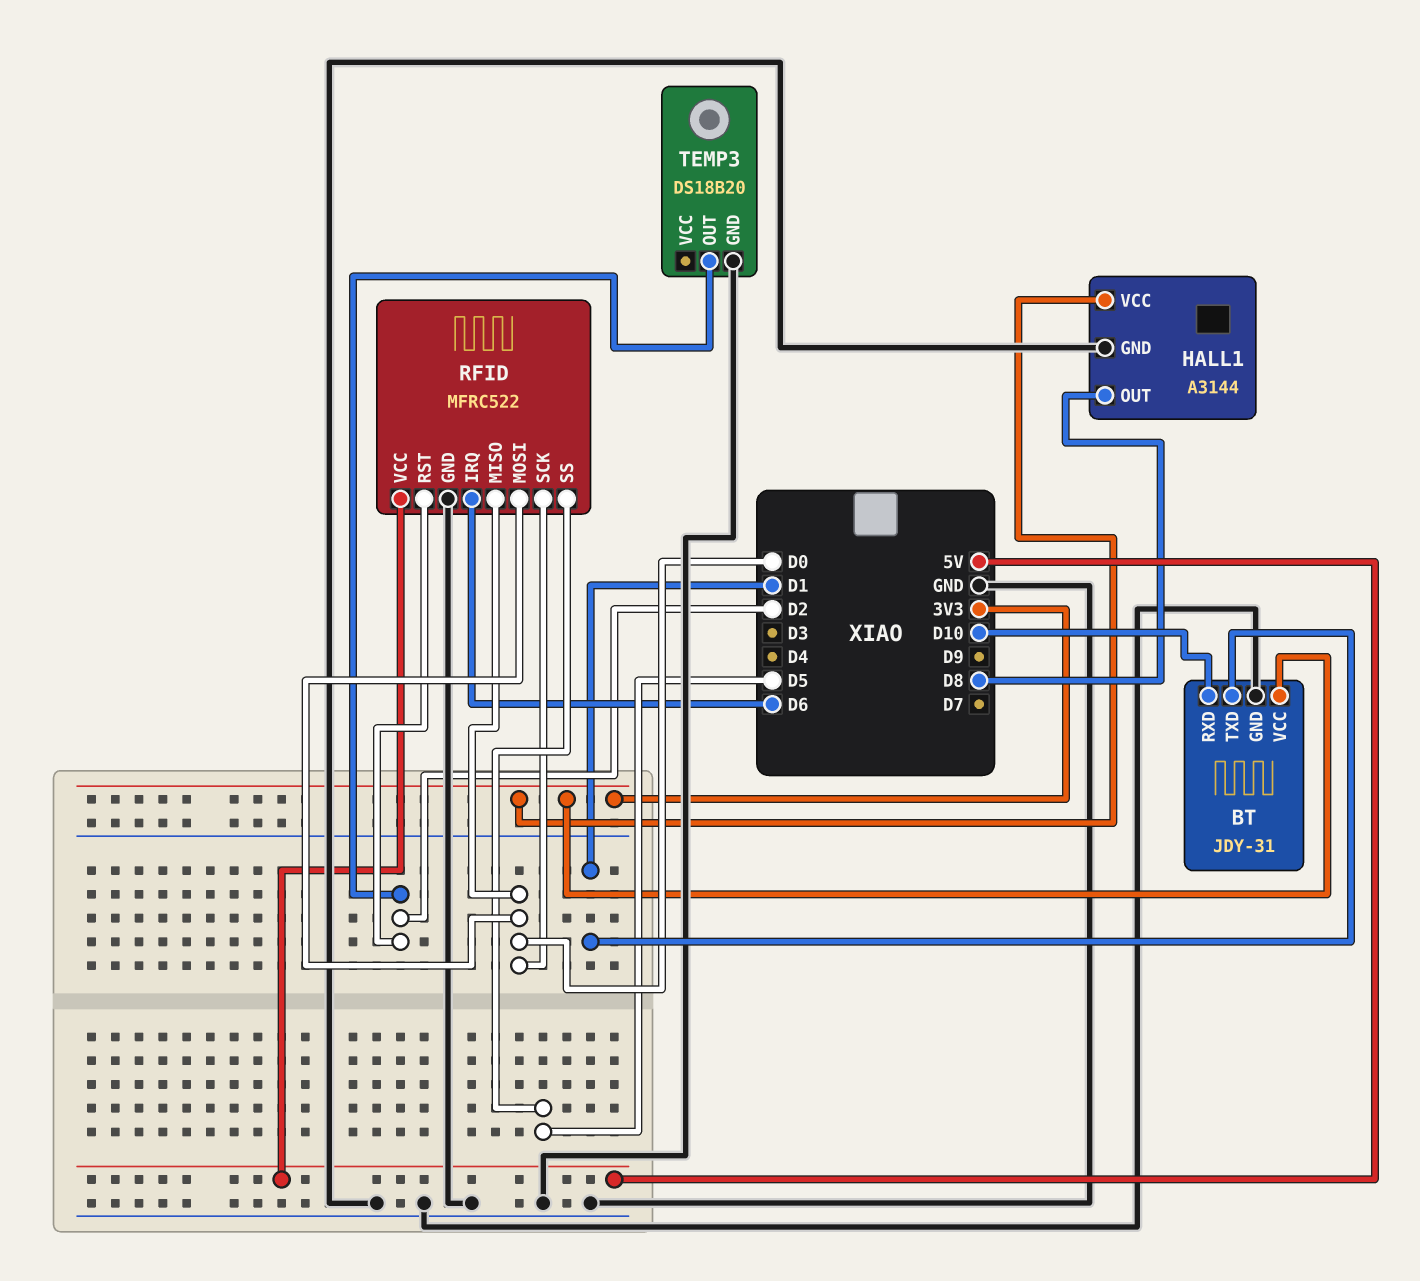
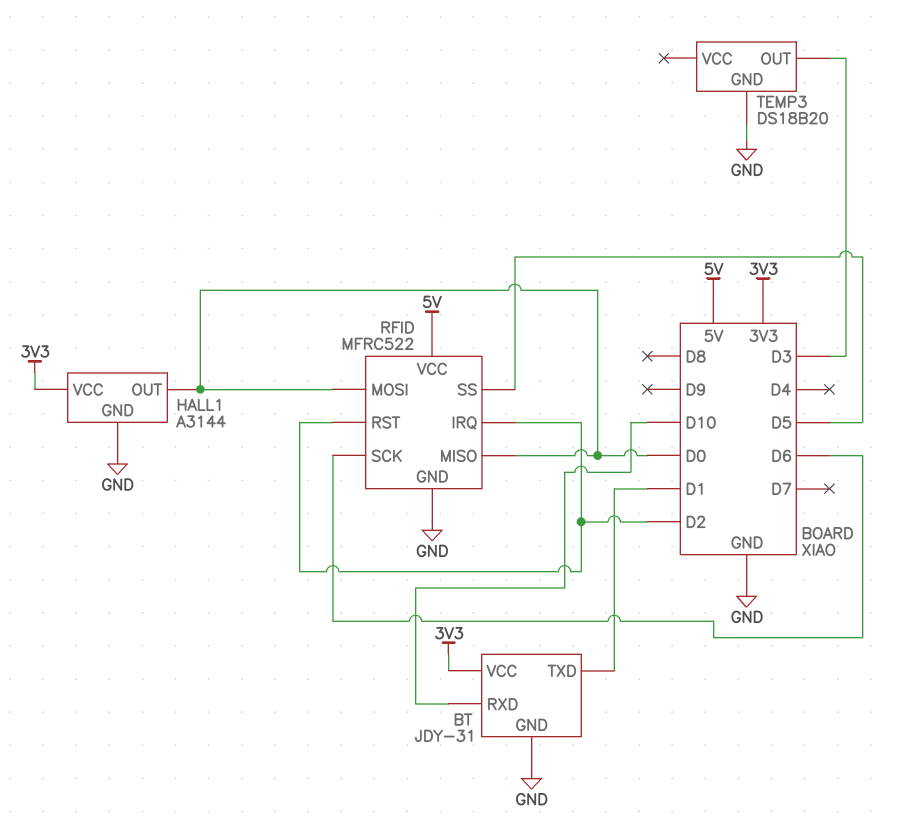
HALL1 pin OUT: D8 -> D0
RFID pin IRQ: D6 -> D2
RFID pin SCK: D0 -> D6
TEMP3 pin OUT: D2 -> D3

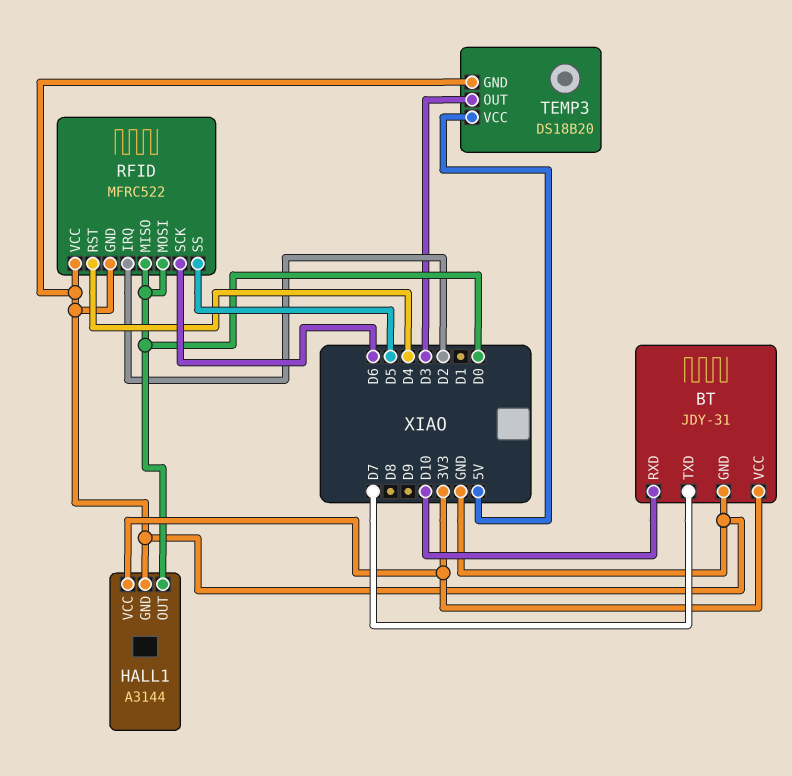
BT pin TXD: D1 -> D7
RFID pin RST: D2 -> D4
RFID pin VCC: 5V -> GND
TEMP3 pin VCC: none -> 5V

